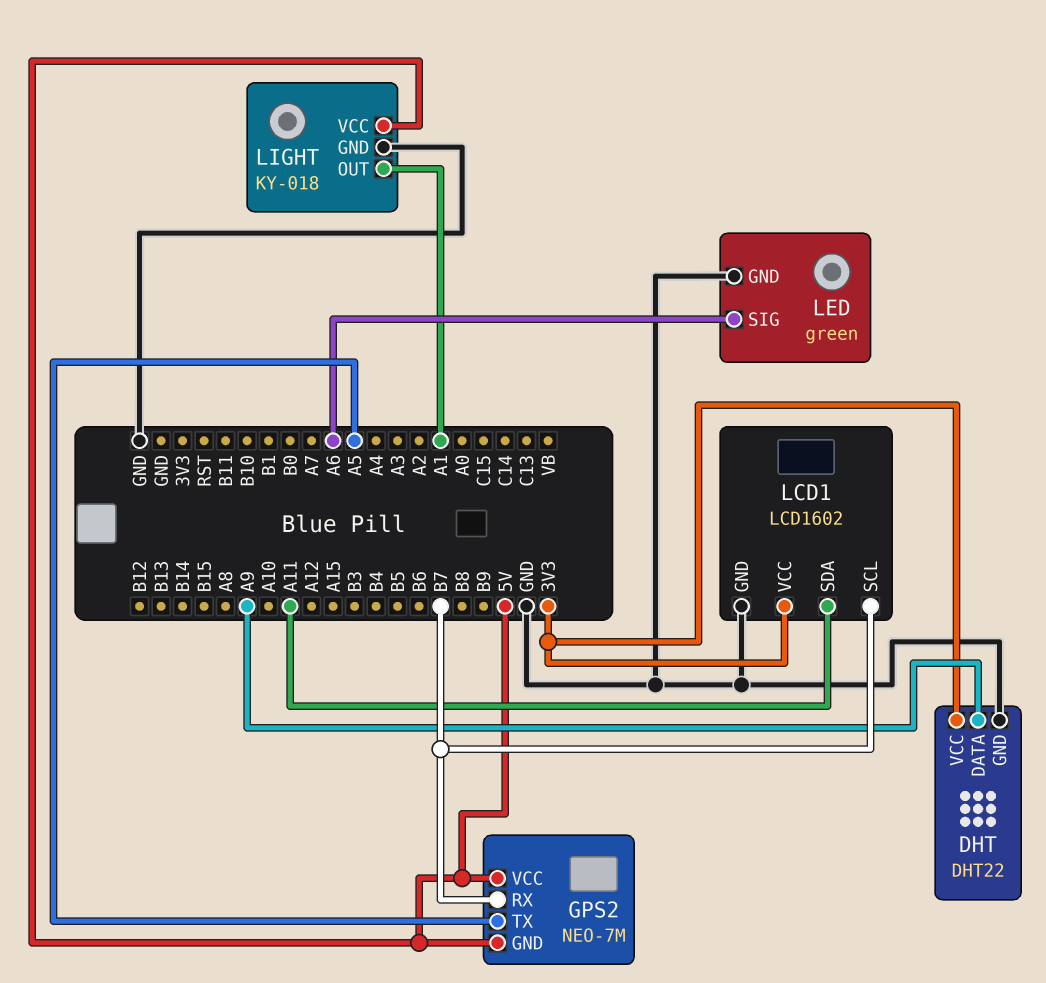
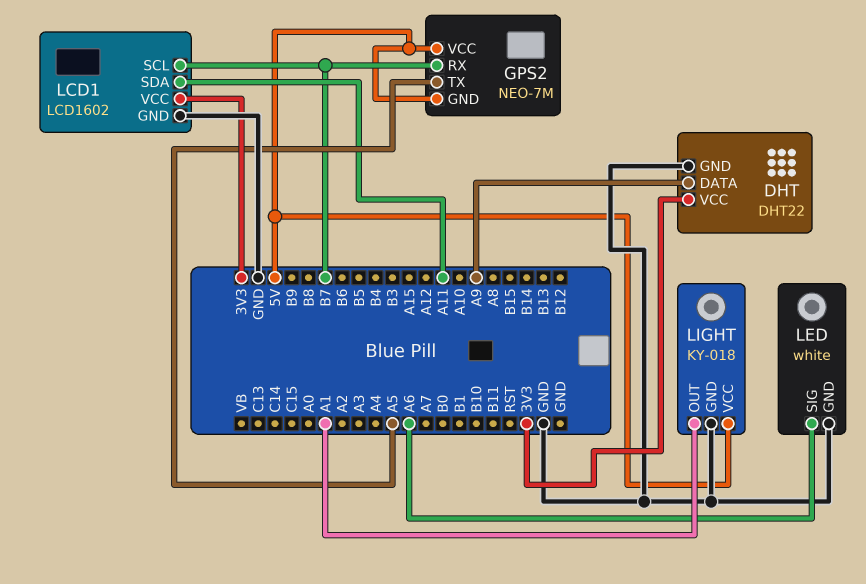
LED: green -> white

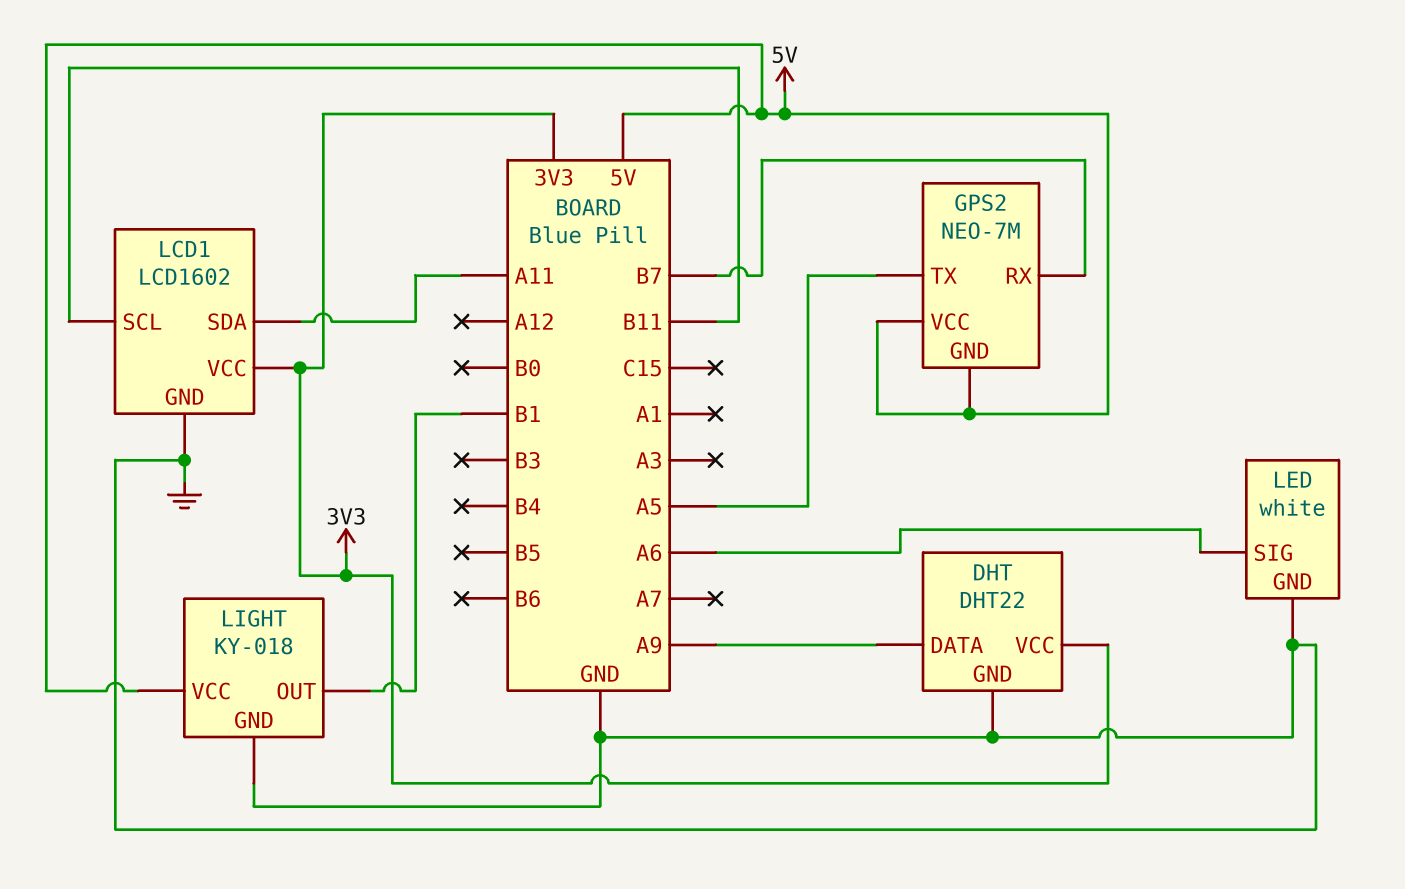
LCD1 pin SCL: B7 -> B11
LIGHT pin OUT: A1 -> B1

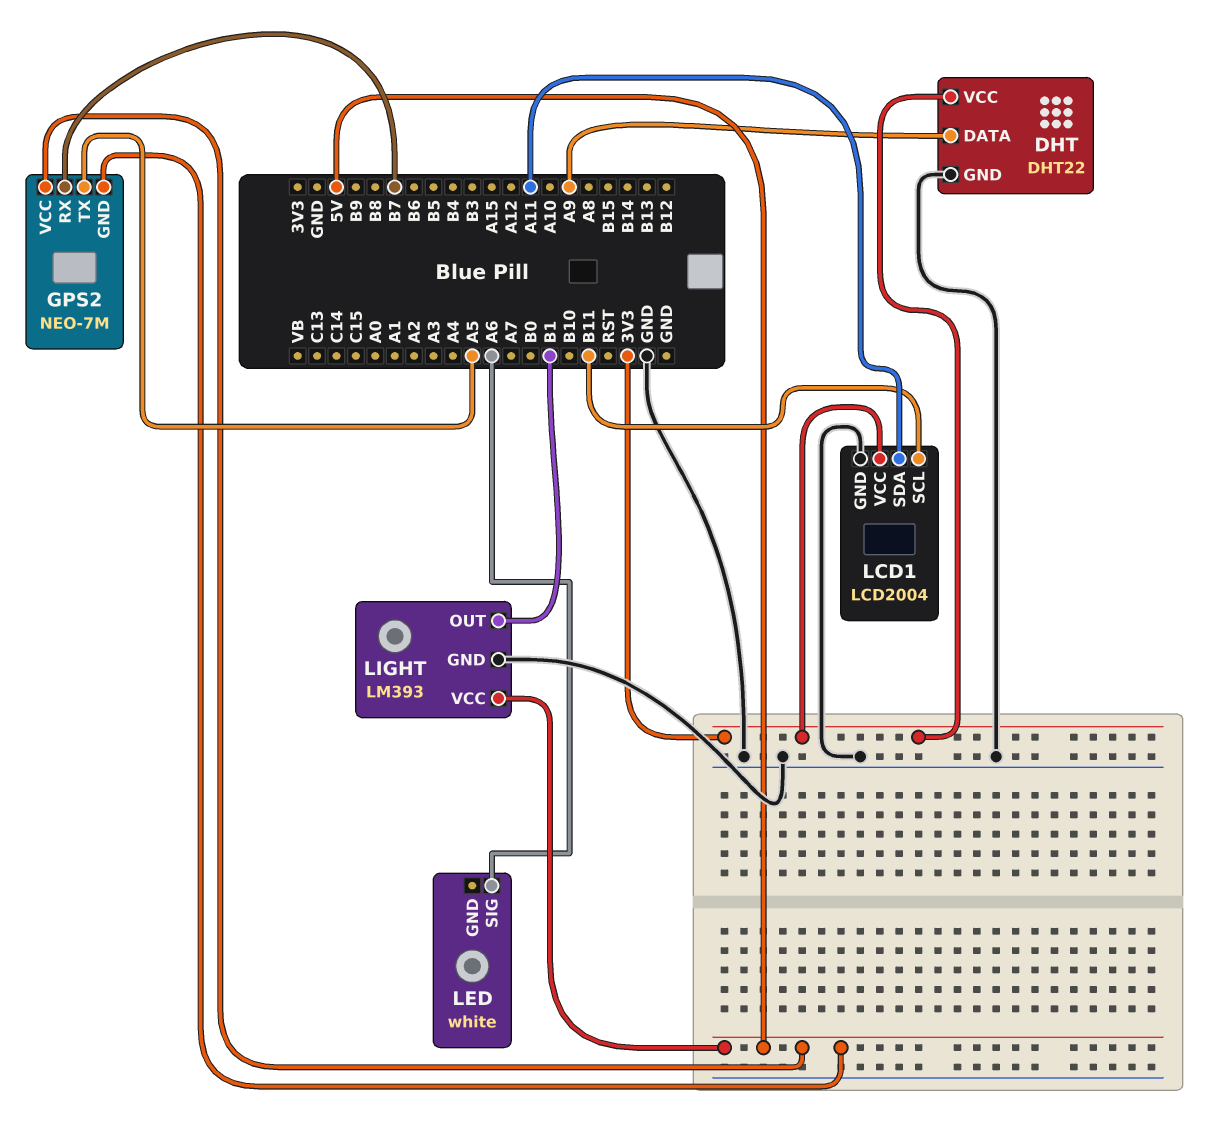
LCD1: LCD1602 -> LCD2004
LED pin GND: GND -> none
LIGHT: KY-018 -> LM393

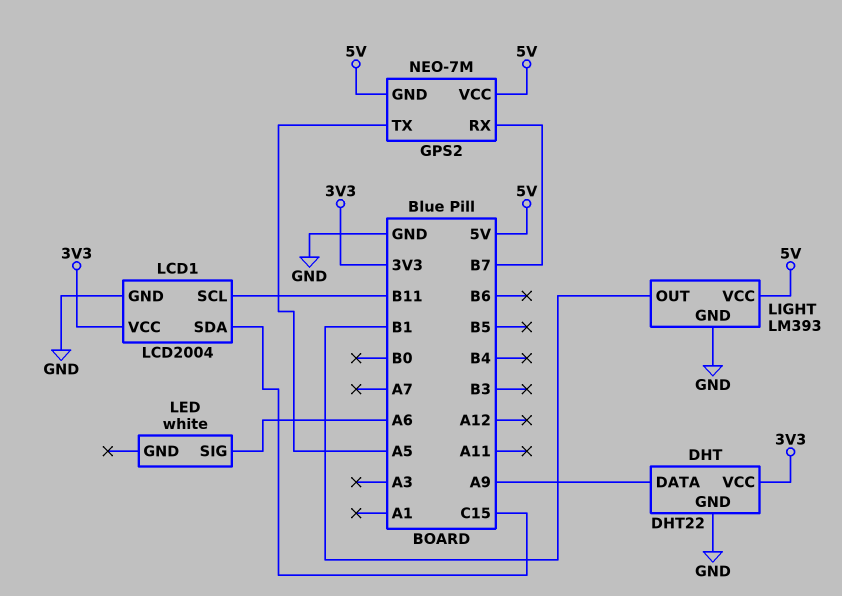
LCD1 pin SDA: A11 -> C15

